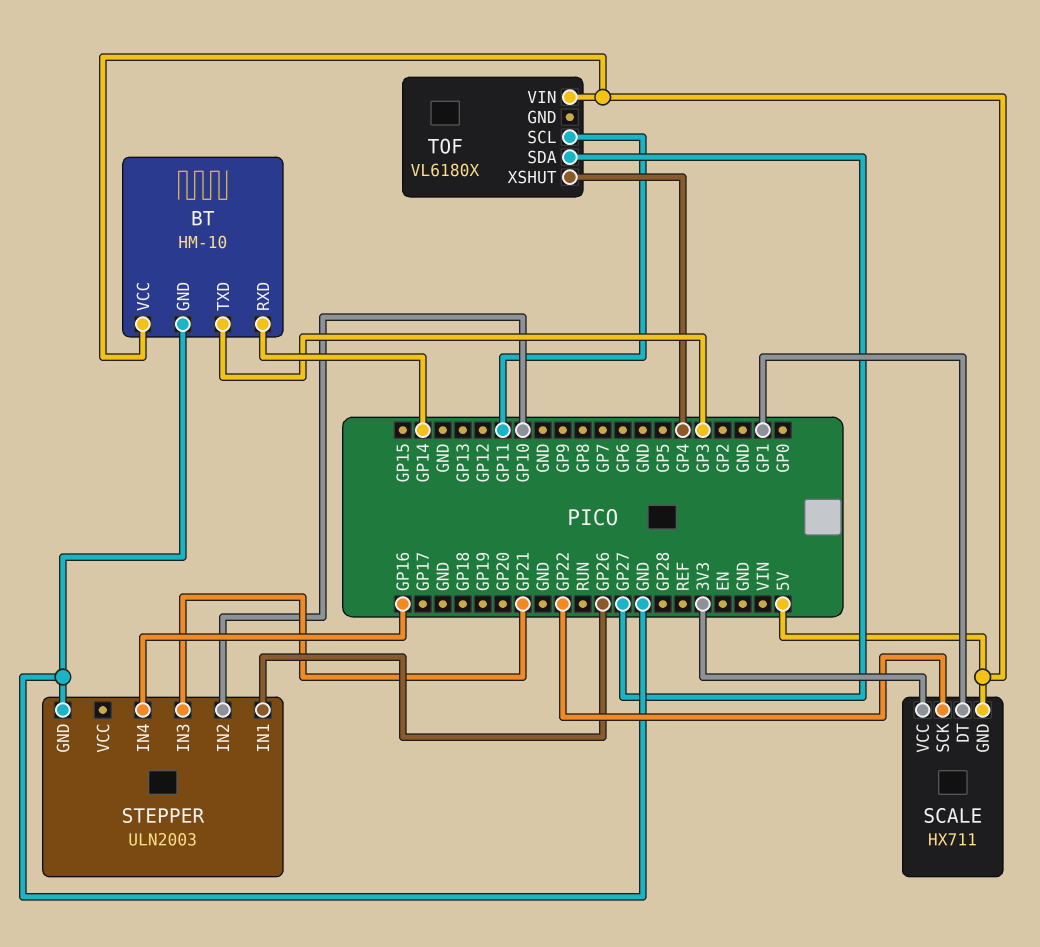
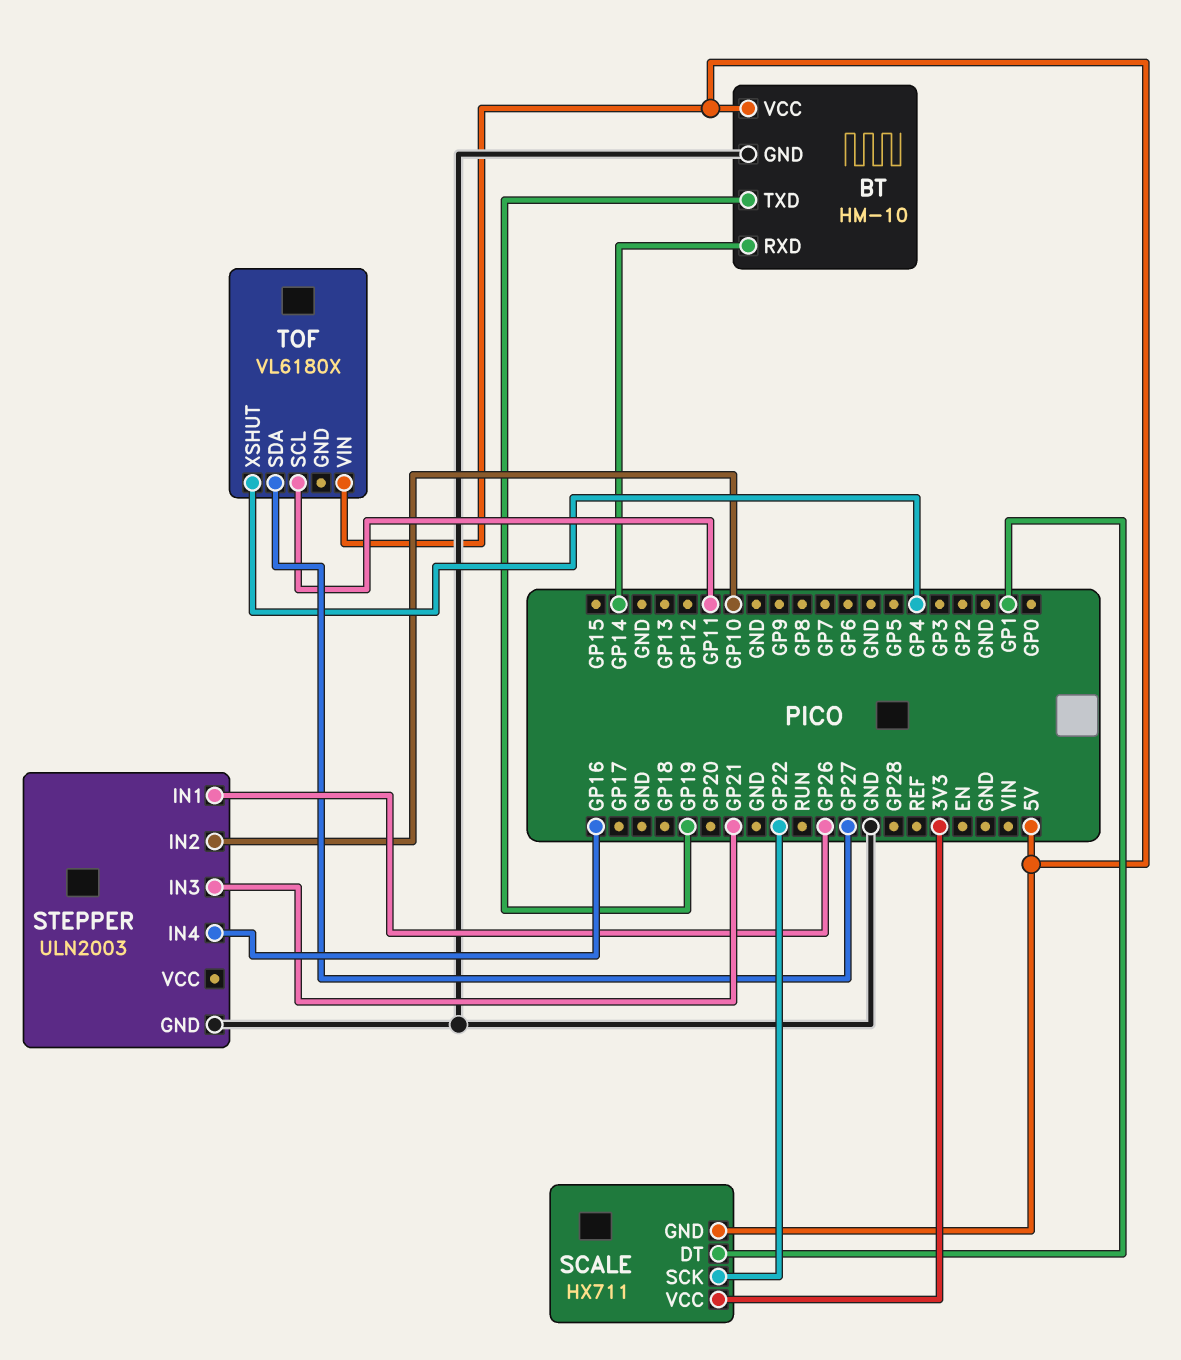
BT pin TXD: GP3 -> GP19

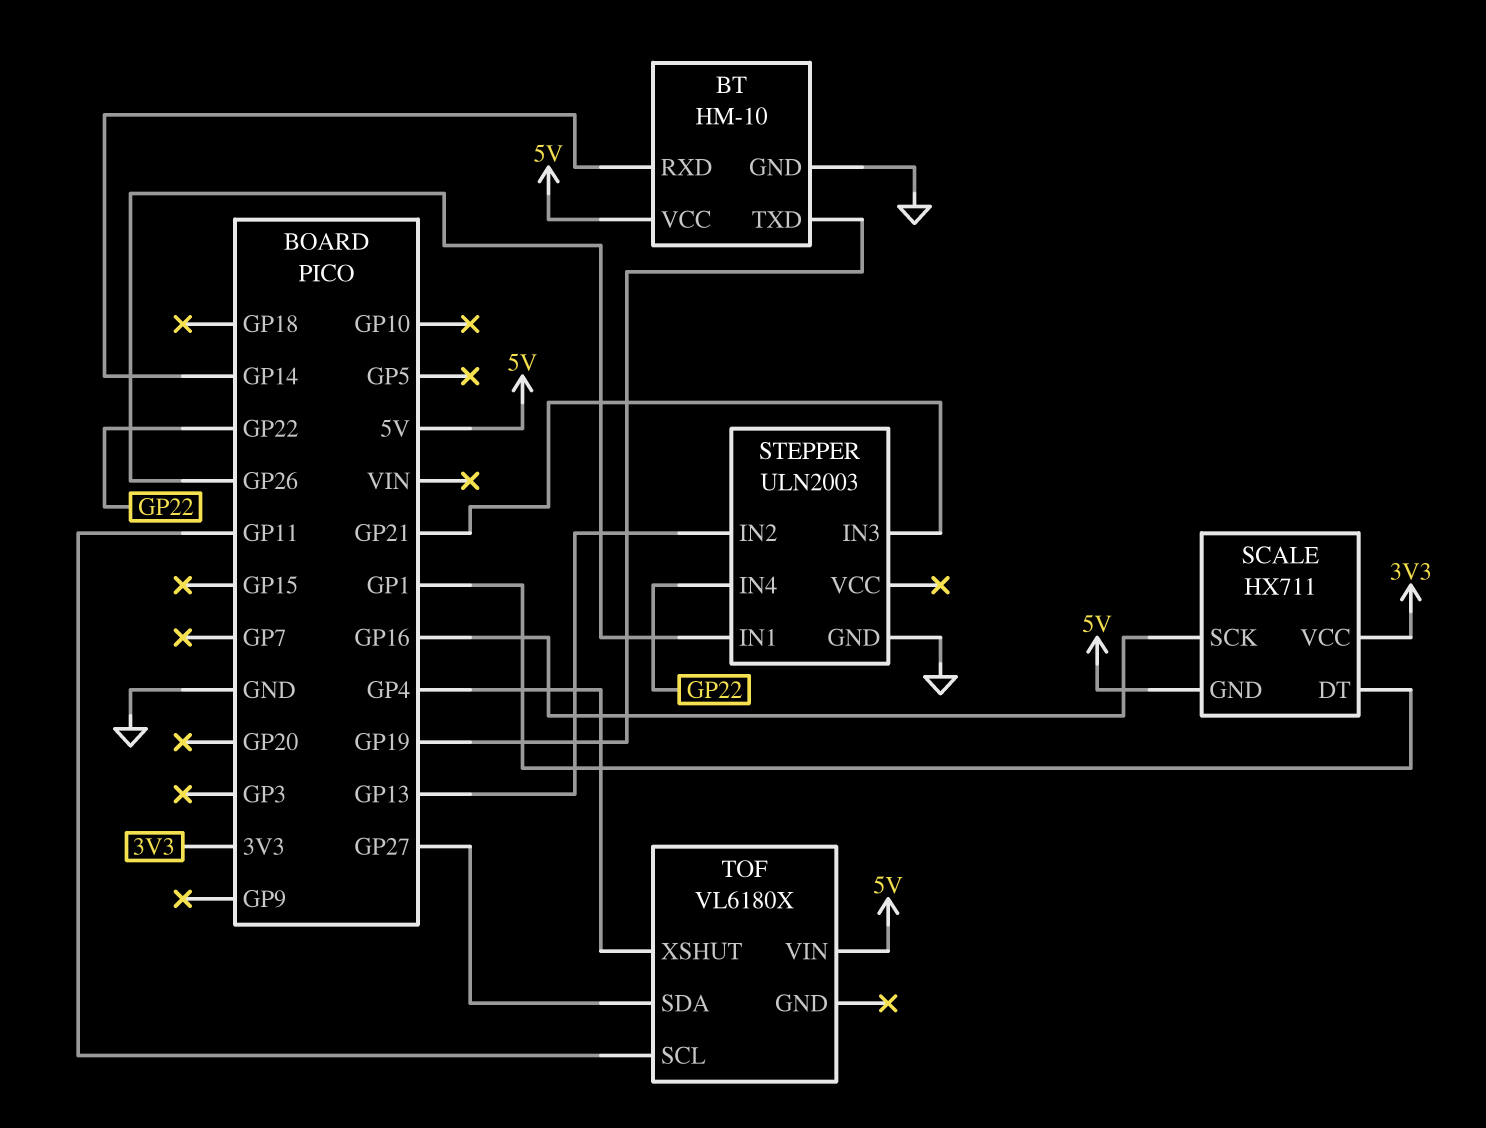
SCALE pin SCK: GP22 -> GP16
STEPPER pin IN2: GP10 -> GP13
STEPPER pin IN4: GP16 -> GP22

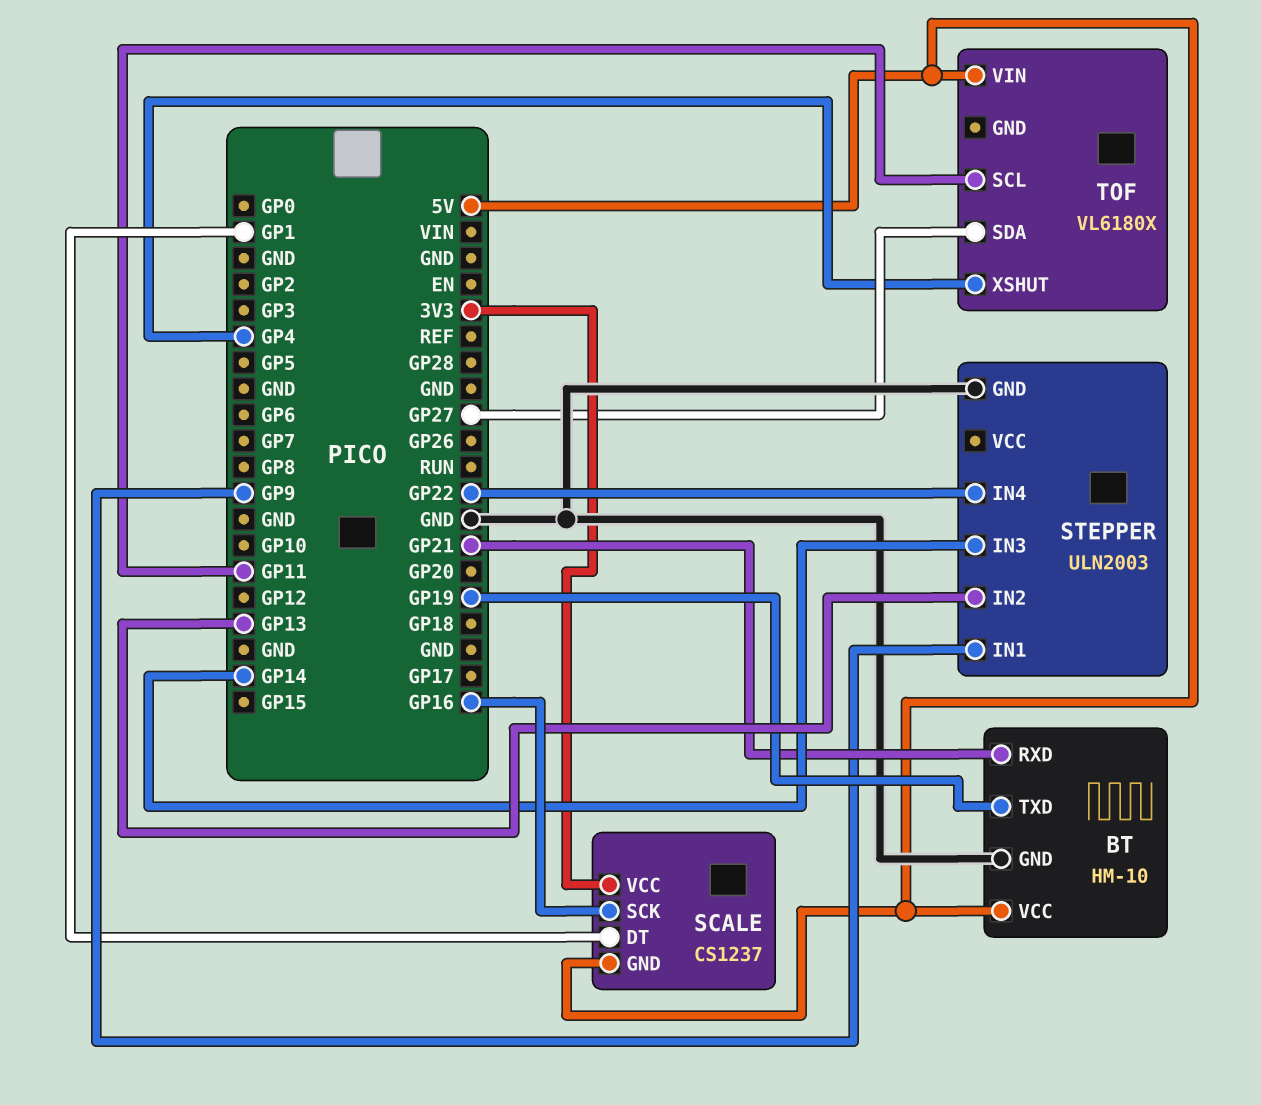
BT pin RXD: GP14 -> GP21
SCALE: HX711 -> CS1237
STEPPER pin IN1: GP26 -> GP9
STEPPER pin IN3: GP21 -> GP14

